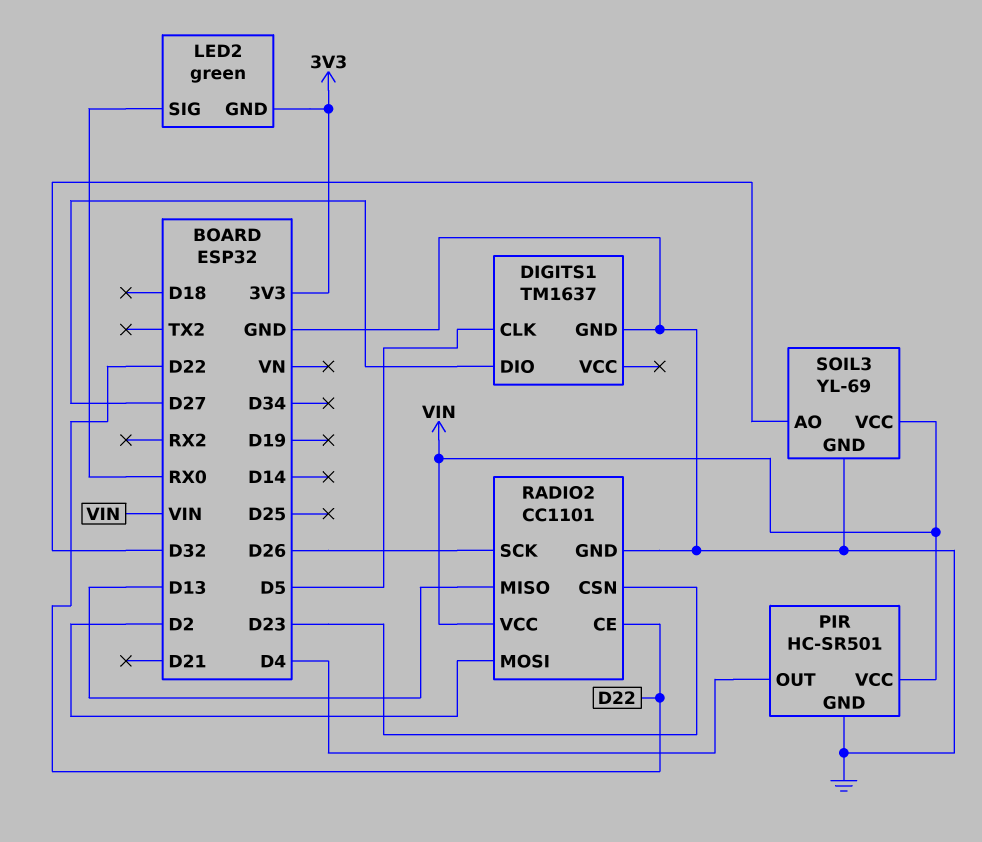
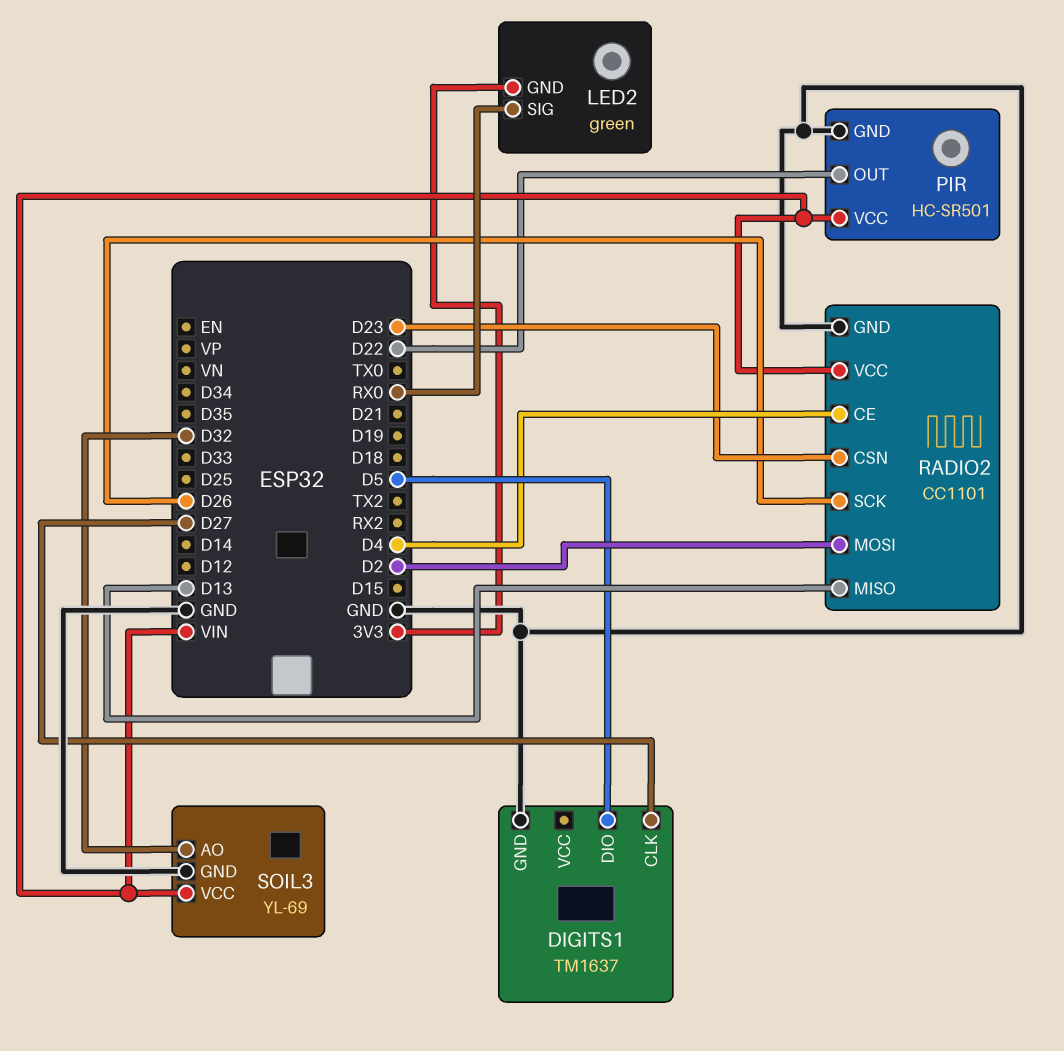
DIGITS1 pin CLK: D5 -> D27
DIGITS1 pin DIO: D27 -> D5
PIR pin OUT: D4 -> D22
RADIO2 pin CE: D22 -> D4

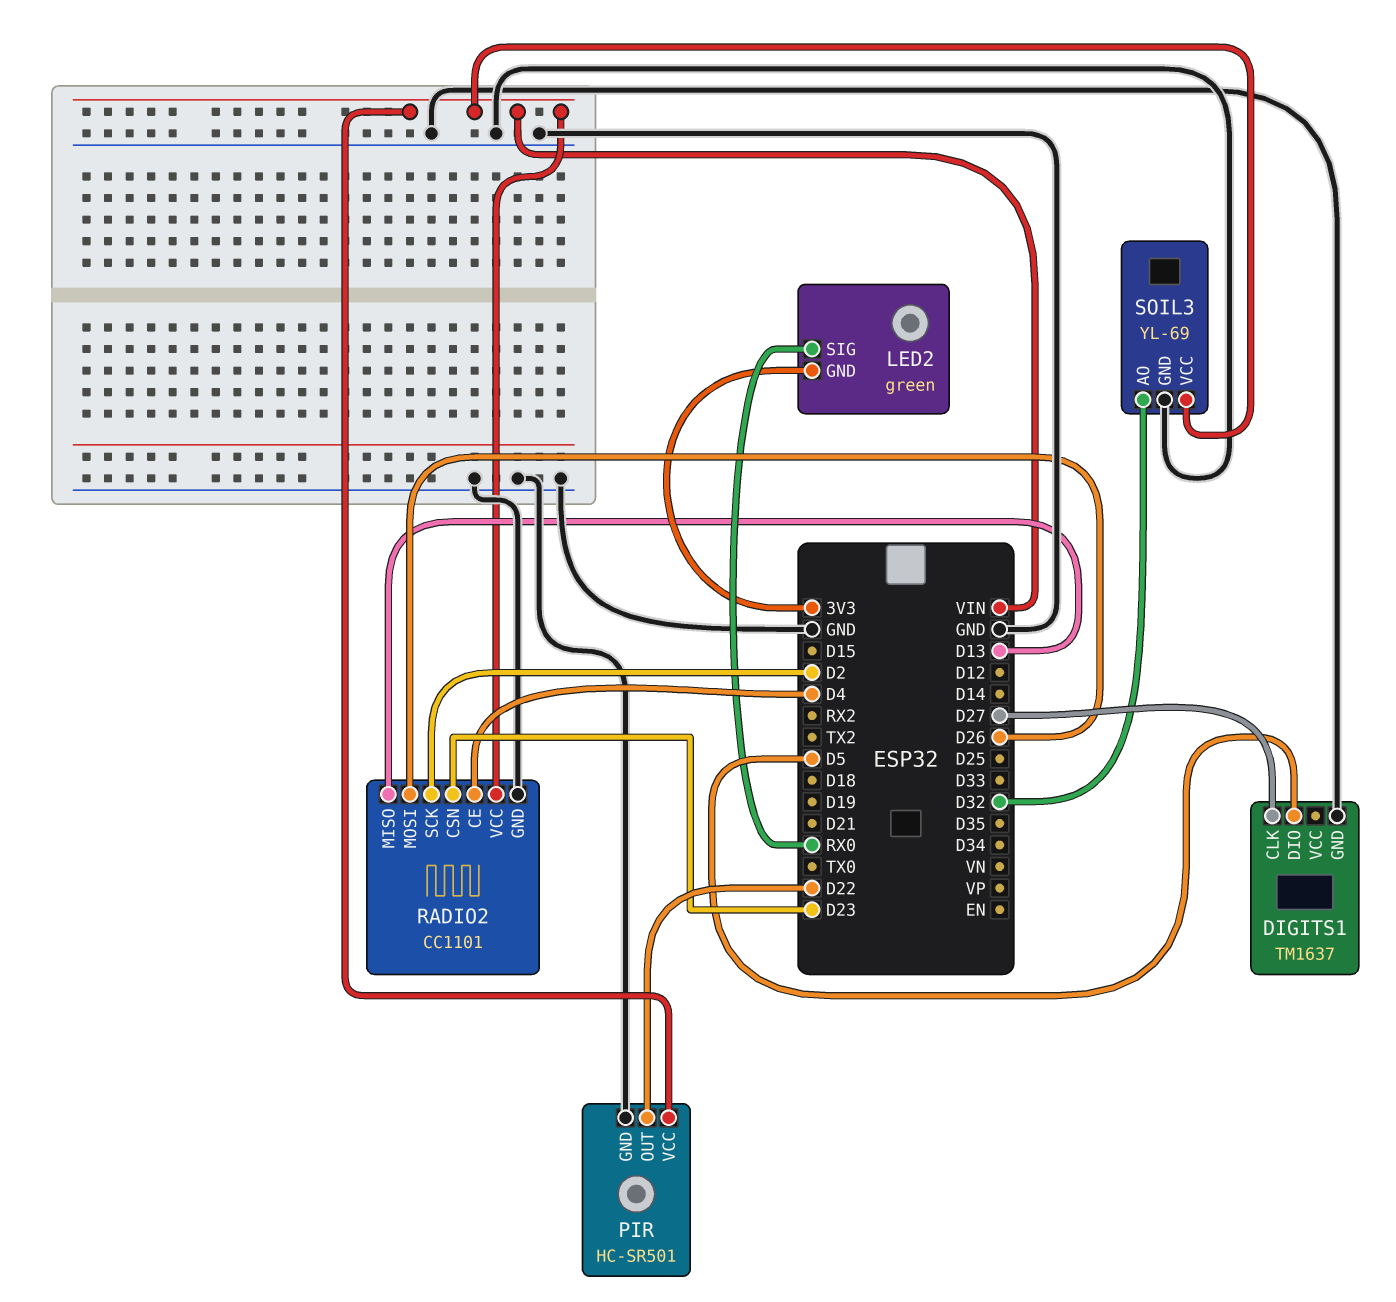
RADIO2 pin MOSI: D2 -> D26
RADIO2 pin SCK: D26 -> D2

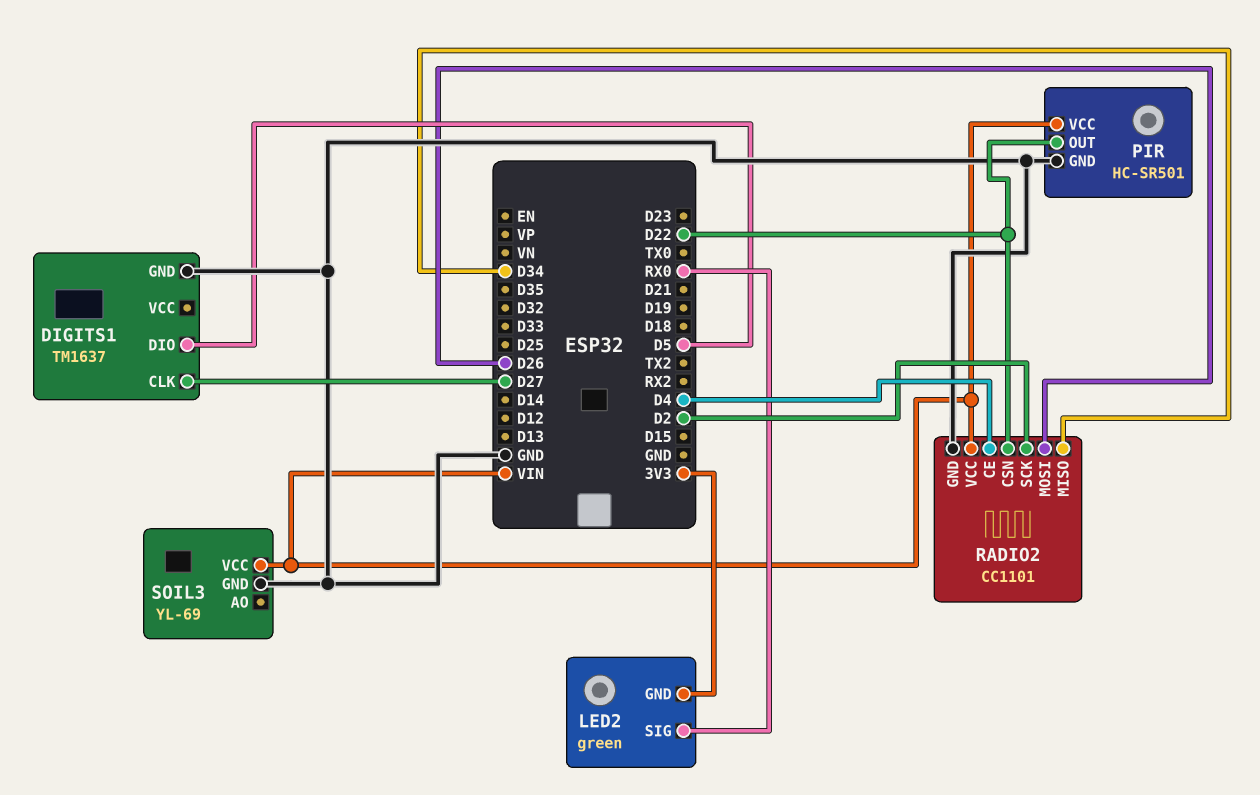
RADIO2 pin CSN: D23 -> D22
RADIO2 pin MISO: D13 -> D34
SOIL3 pin AO: D32 -> none

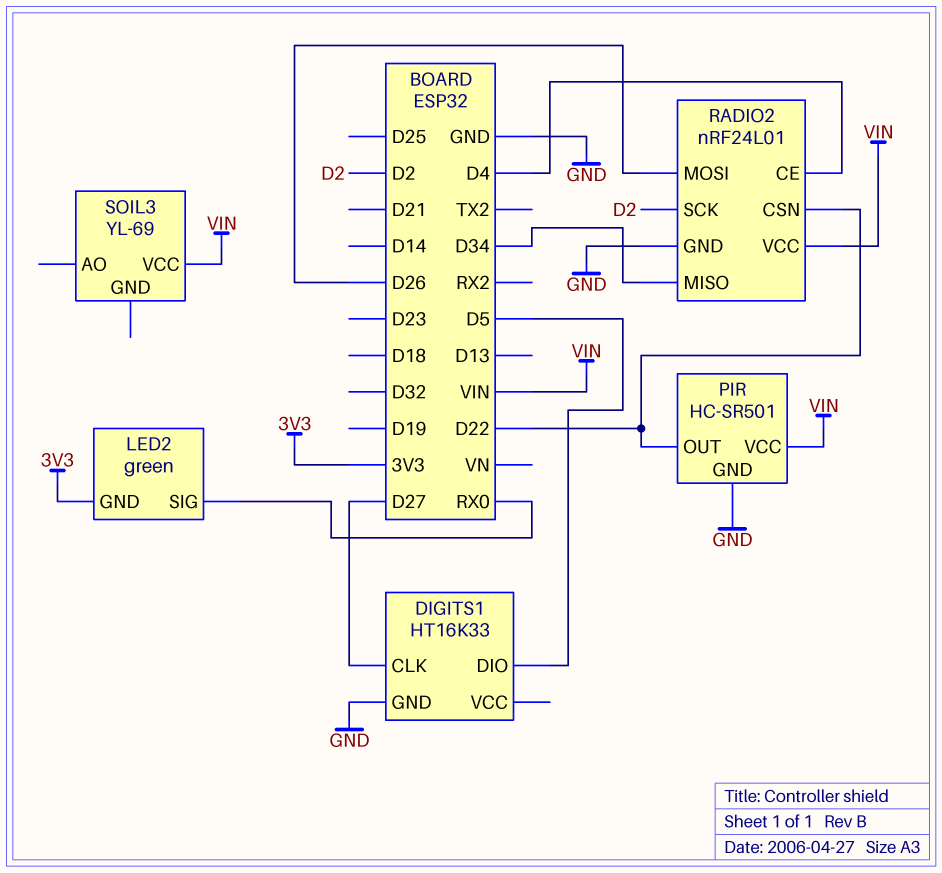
DIGITS1: TM1637 -> HT16K33
RADIO2: CC1101 -> nRF24L01
SOIL3 pin GND: GND -> none

